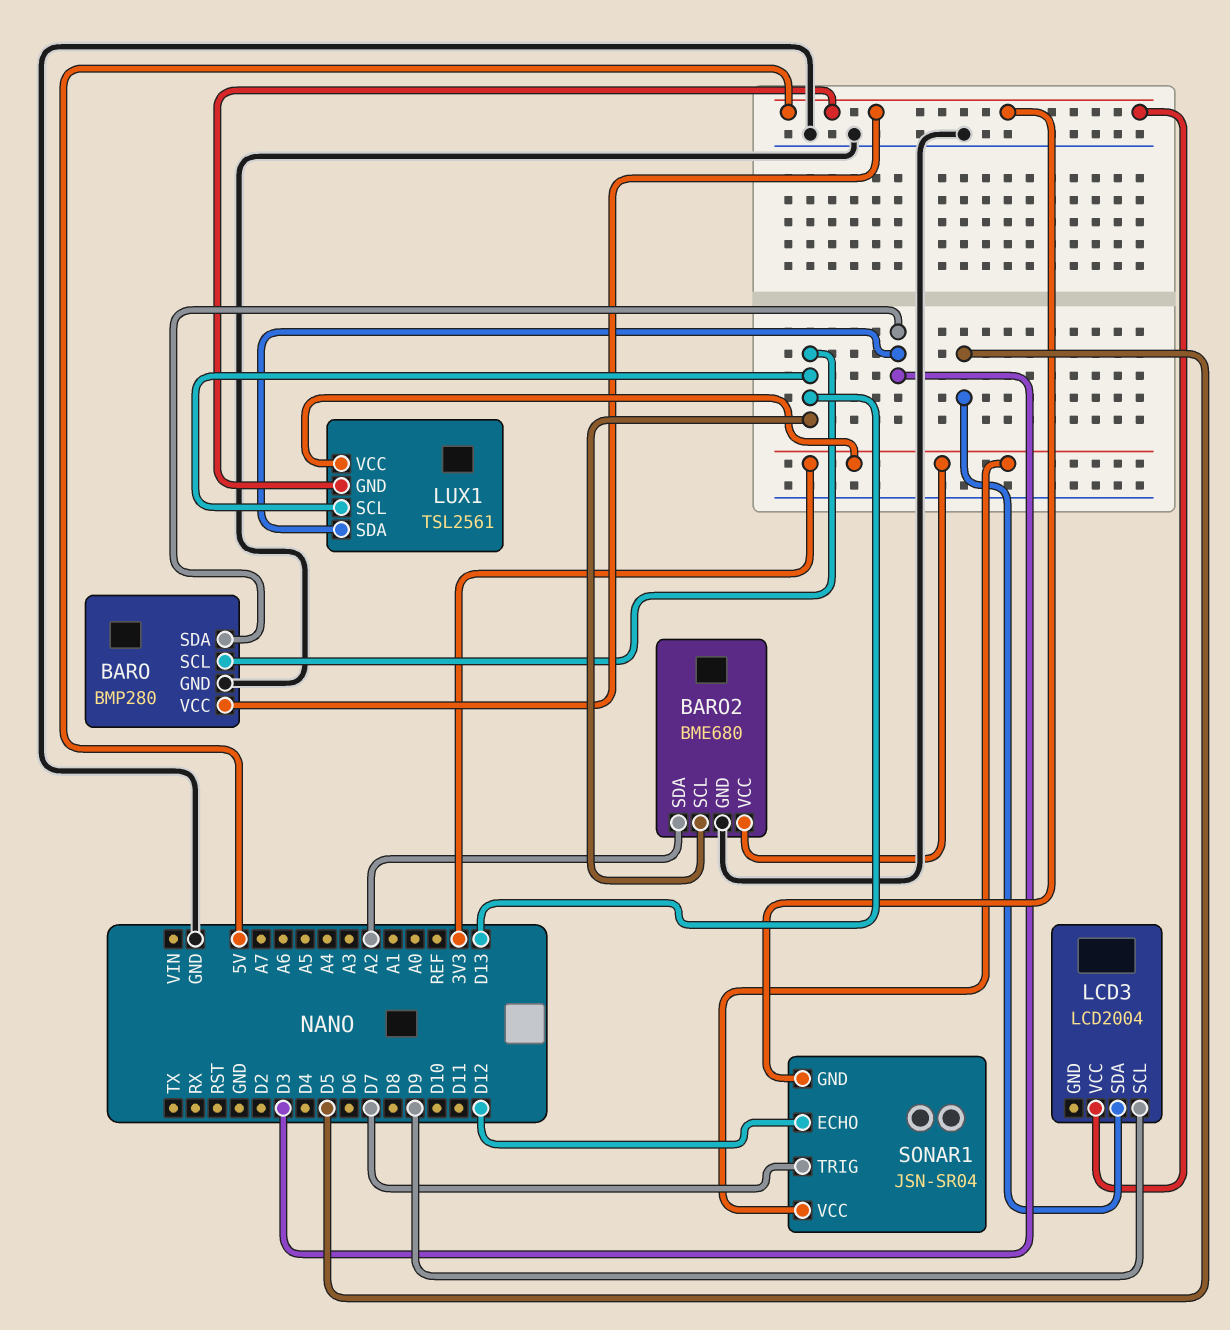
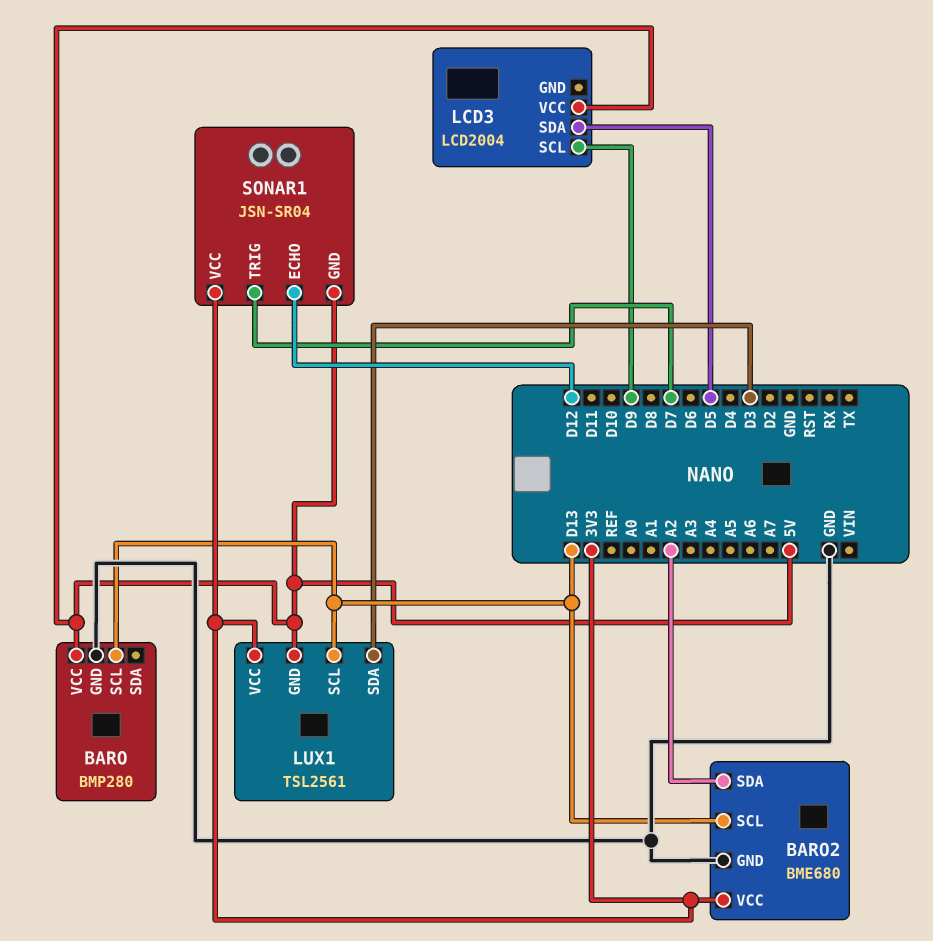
BARO pin SDA: D3 -> none

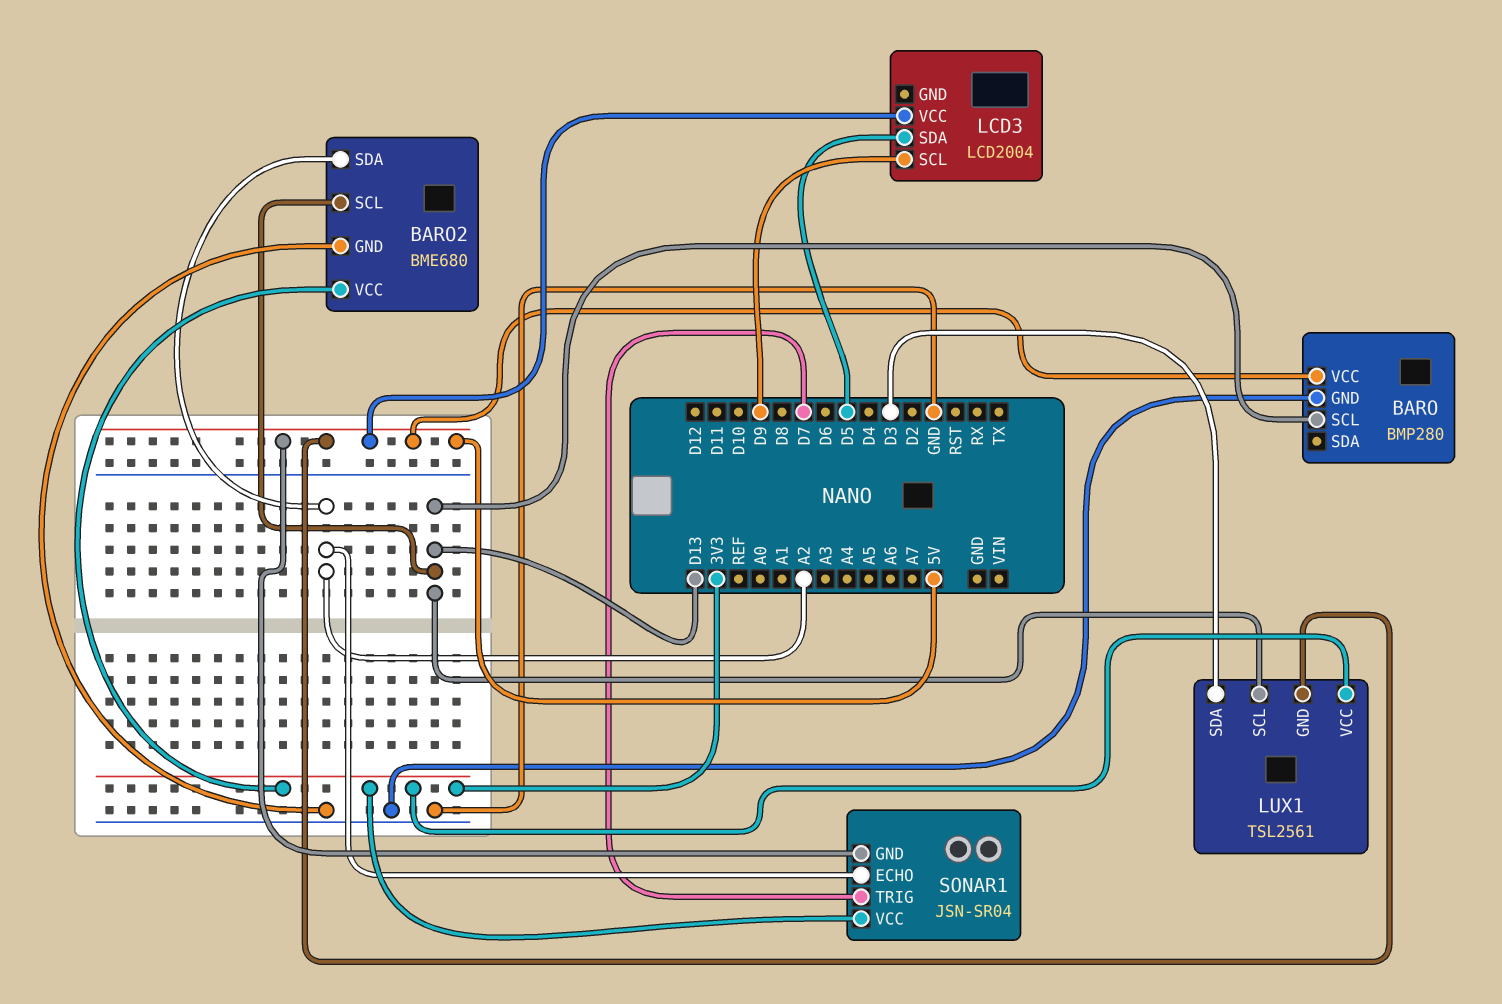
SONAR1 pin ECHO: D12 -> A2

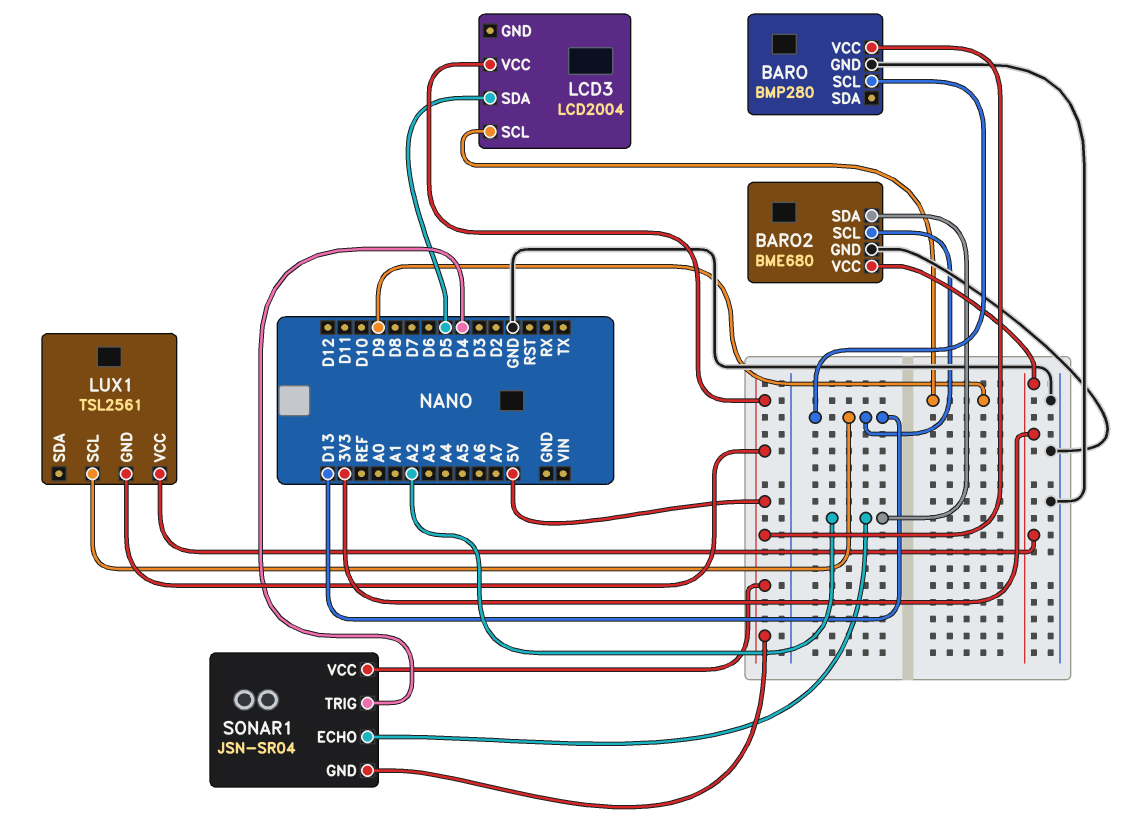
LUX1 pin SDA: D3 -> none
SONAR1 pin TRIG: D7 -> D4
SONAR1 pin VCC: 3V3 -> 5V

